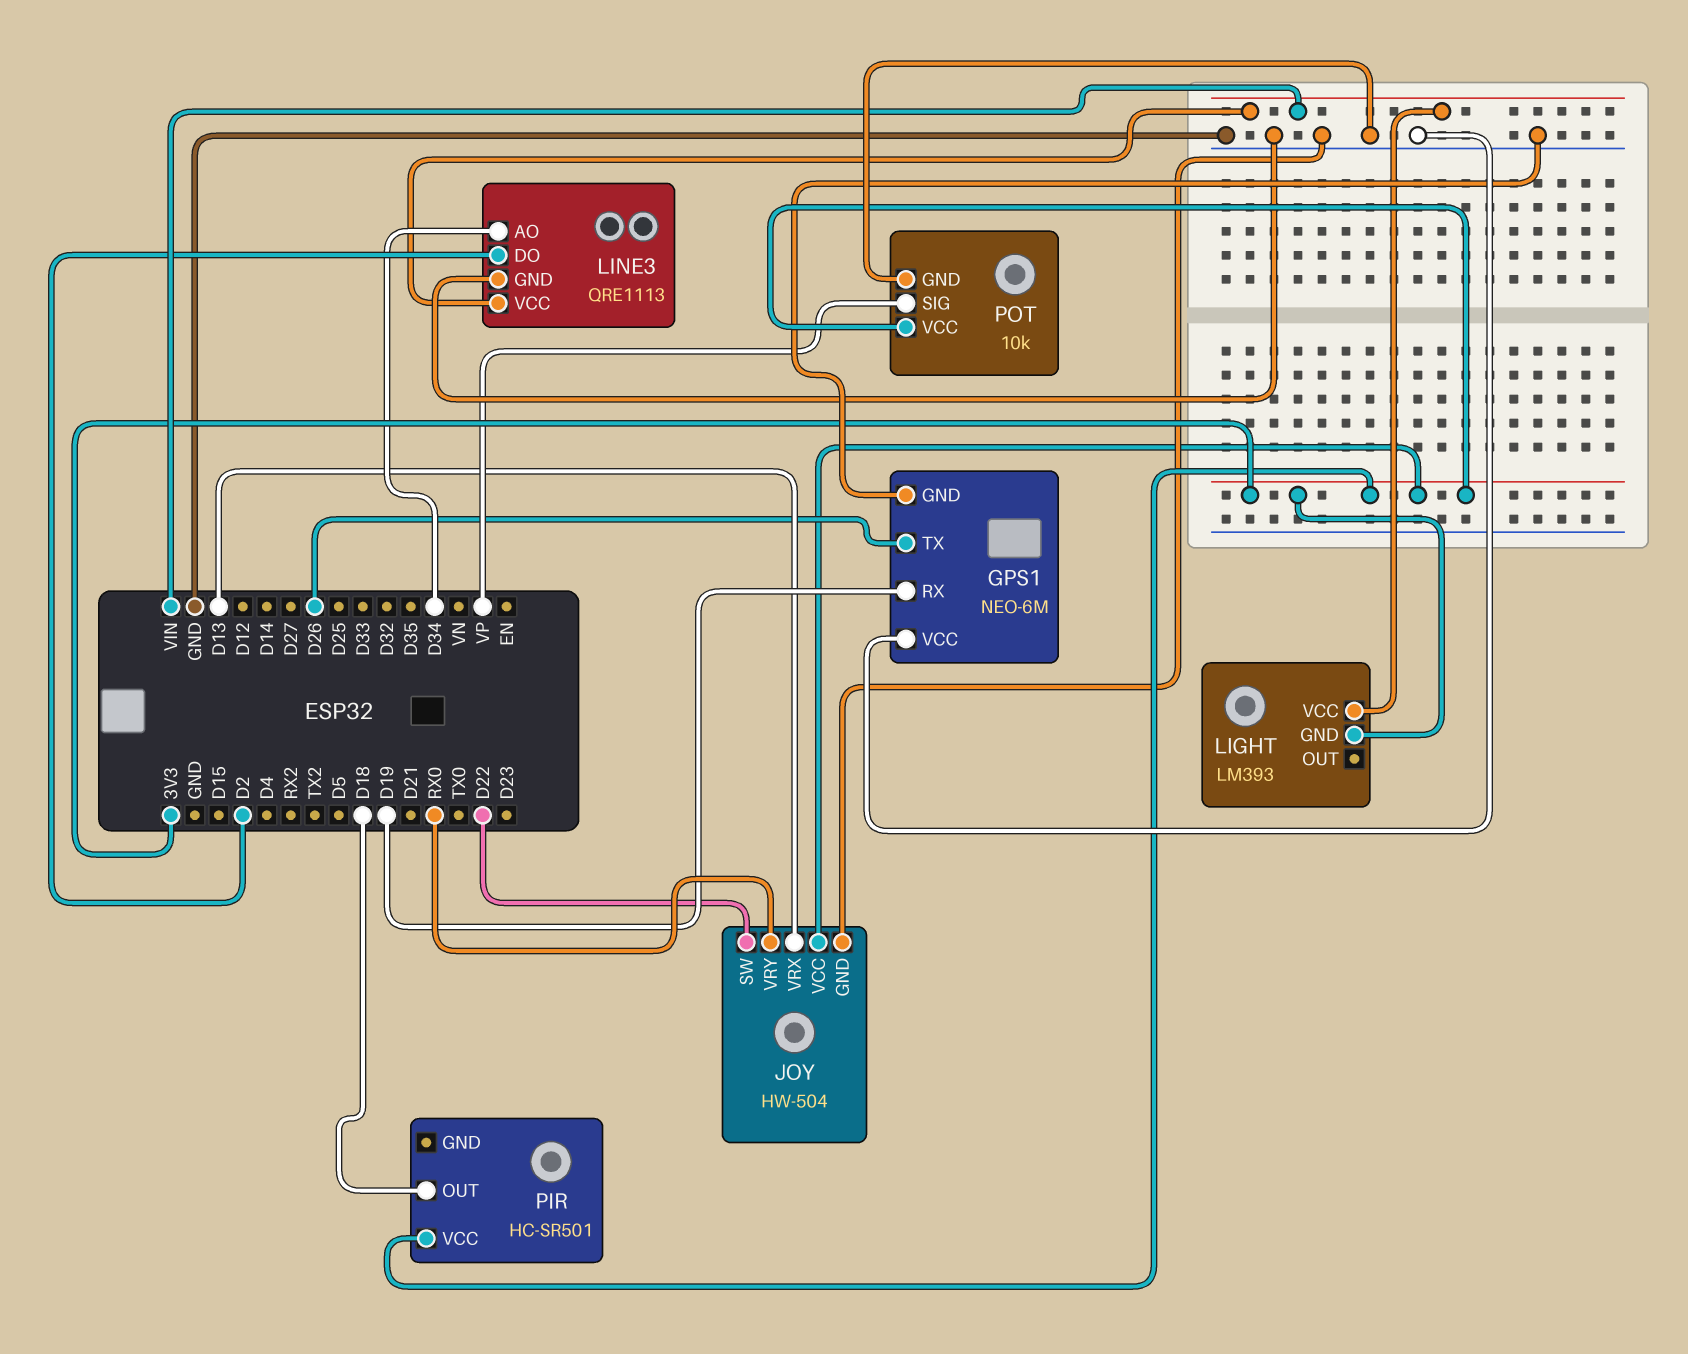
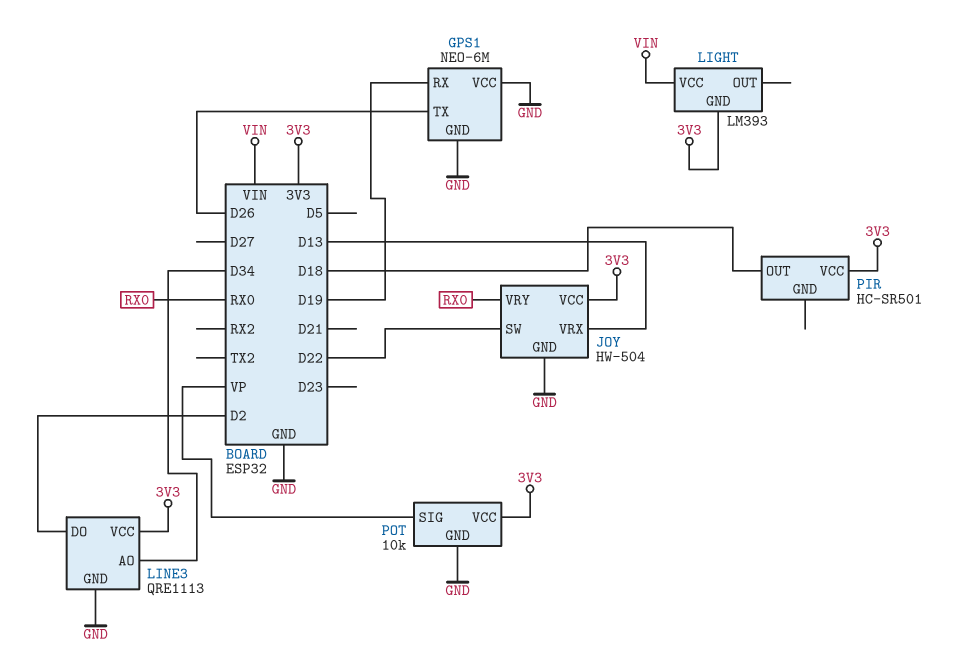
LINE3 pin VCC: VIN -> 3V3

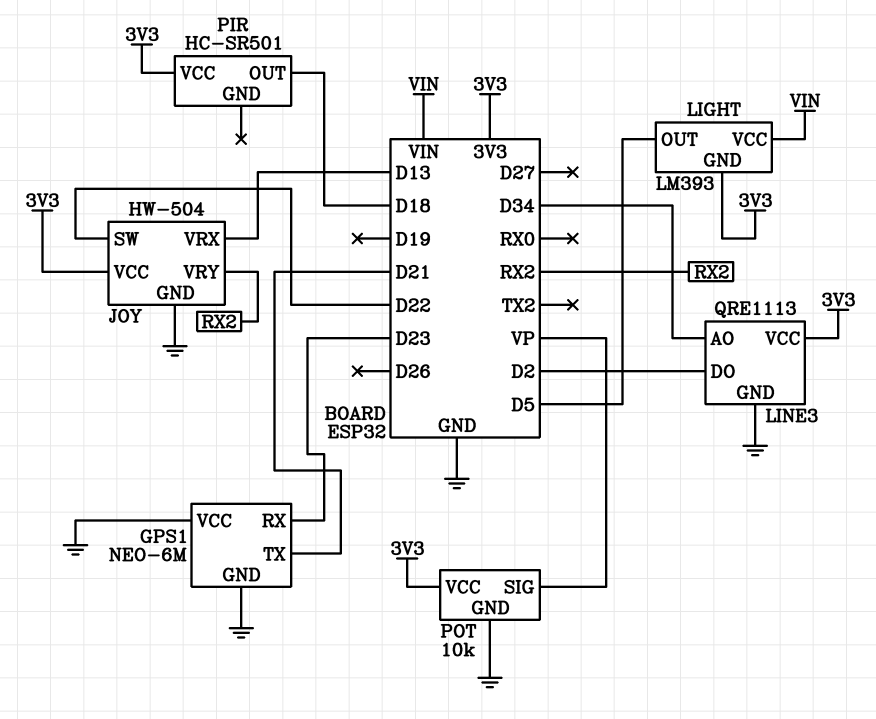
GPS1 pin RX: D19 -> D23
GPS1 pin TX: D26 -> D21
JOY pin VRY: RX0 -> RX2
LIGHT pin OUT: none -> D5

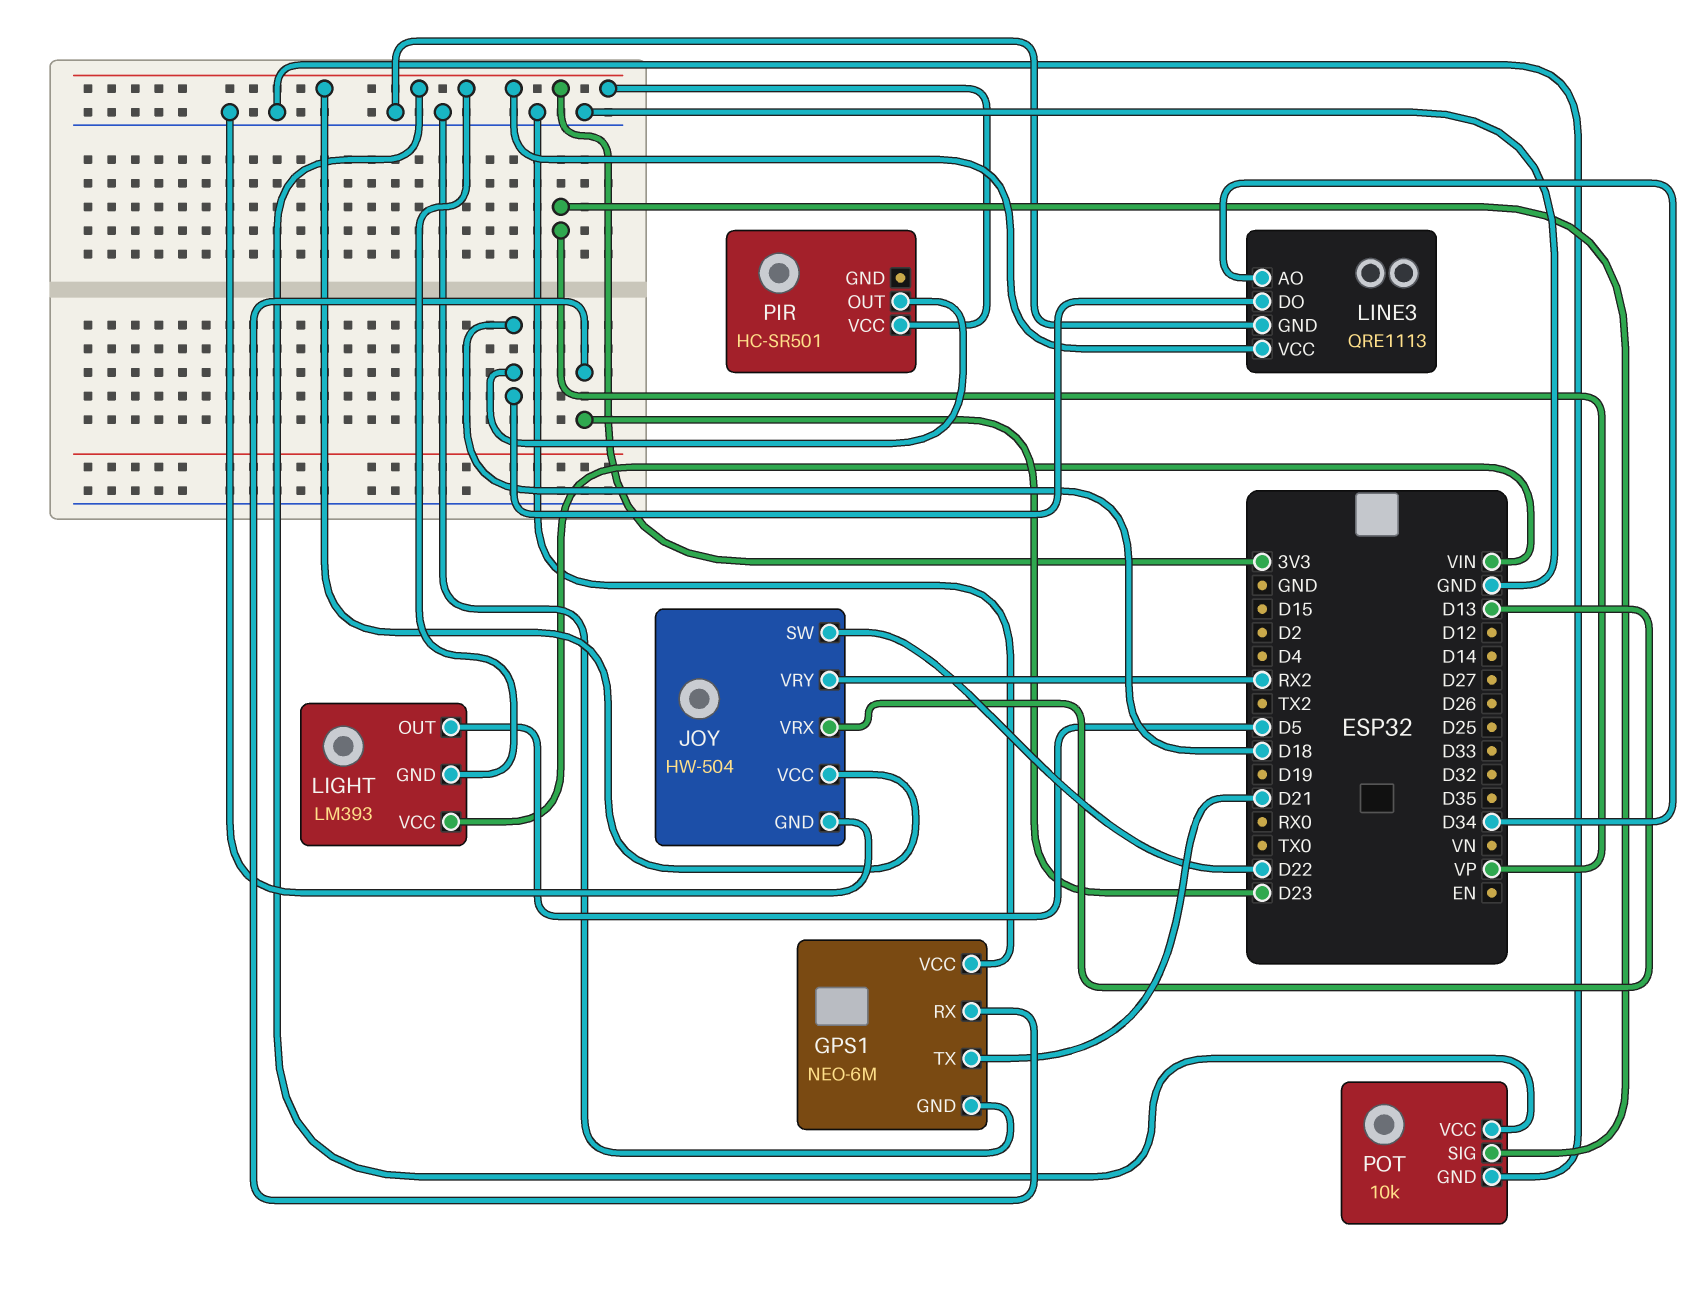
LINE3 pin DO: D2 -> D18

